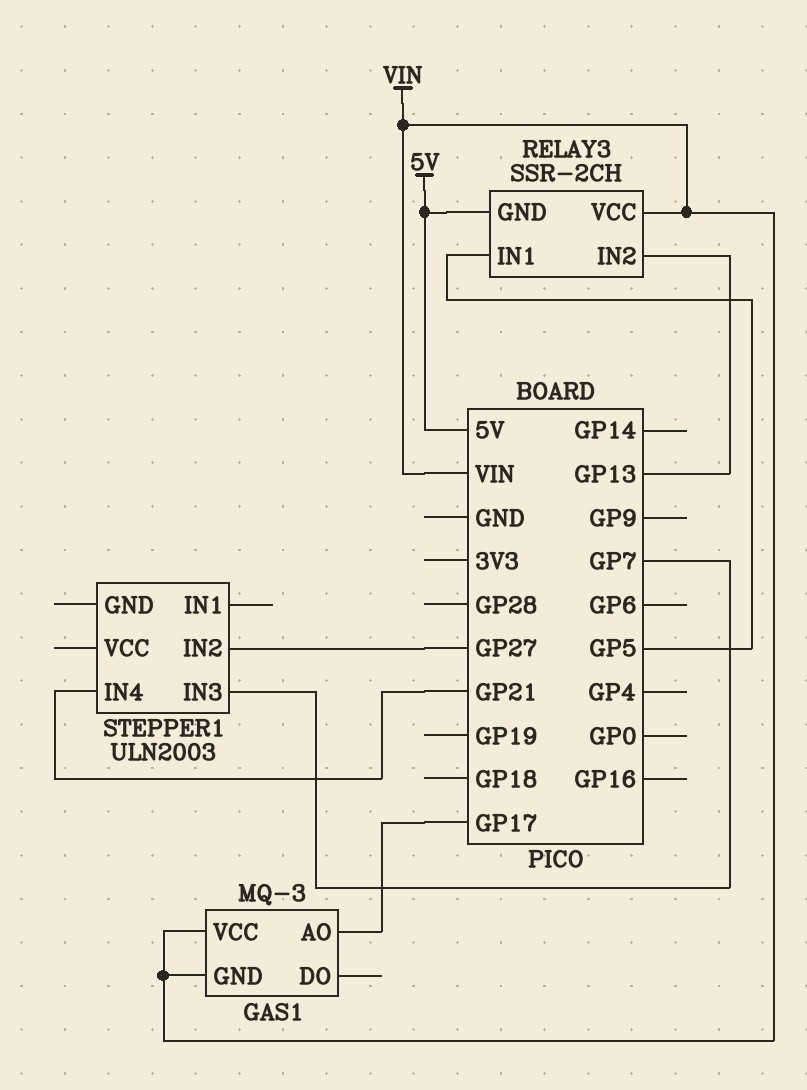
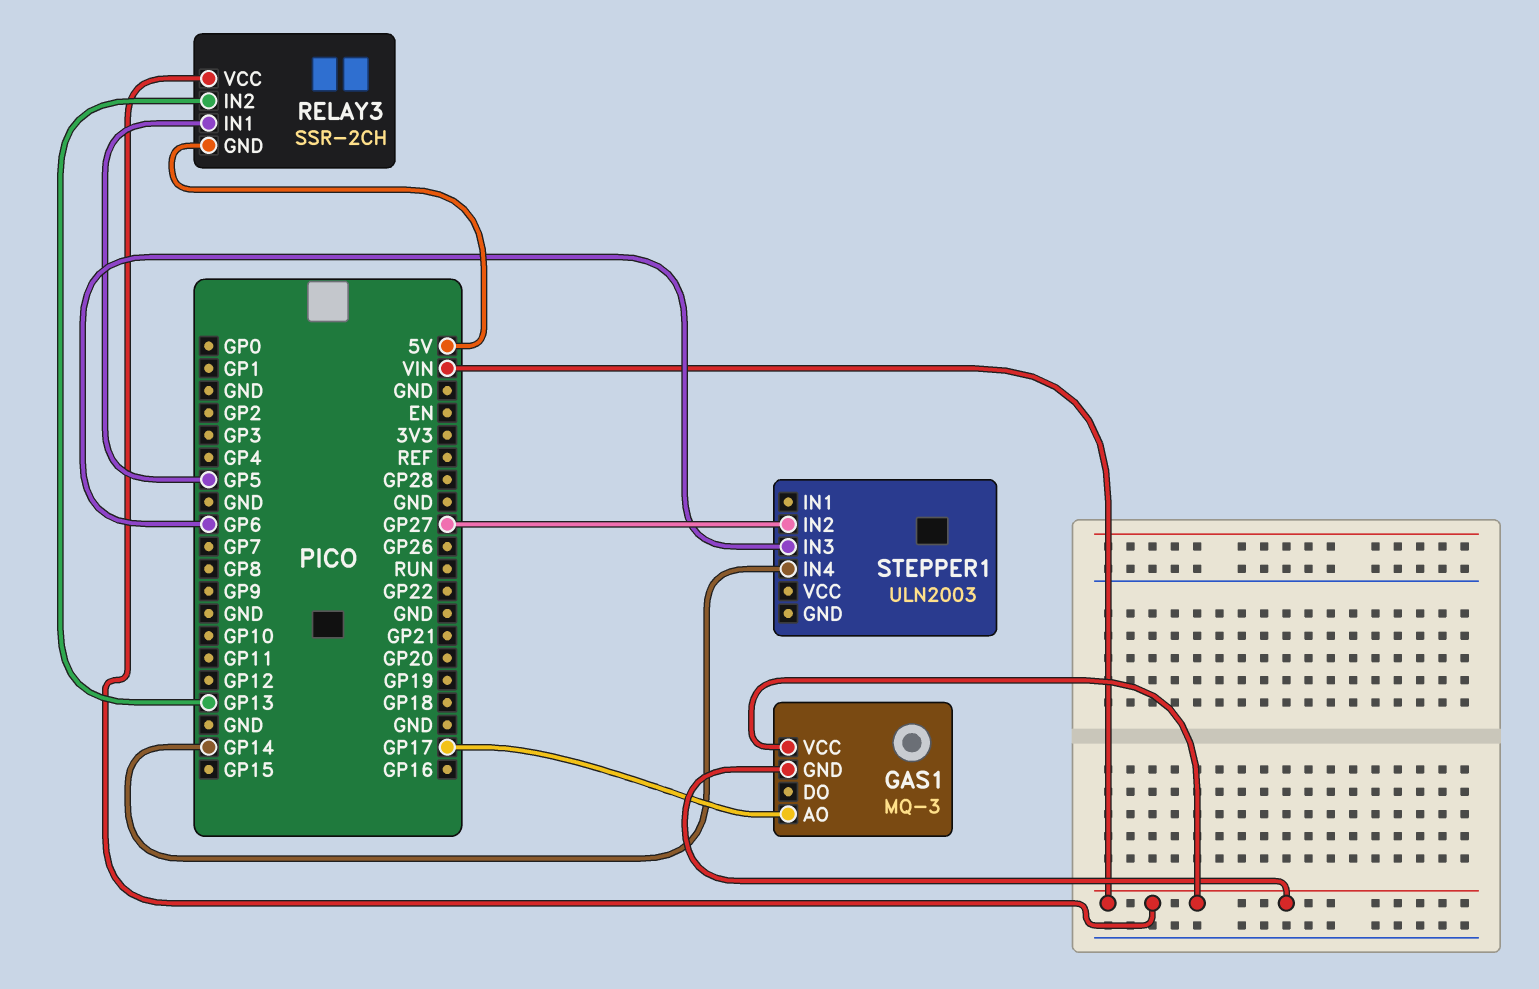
STEPPER1 pin IN3: GP7 -> GP6
STEPPER1 pin IN4: GP21 -> GP14

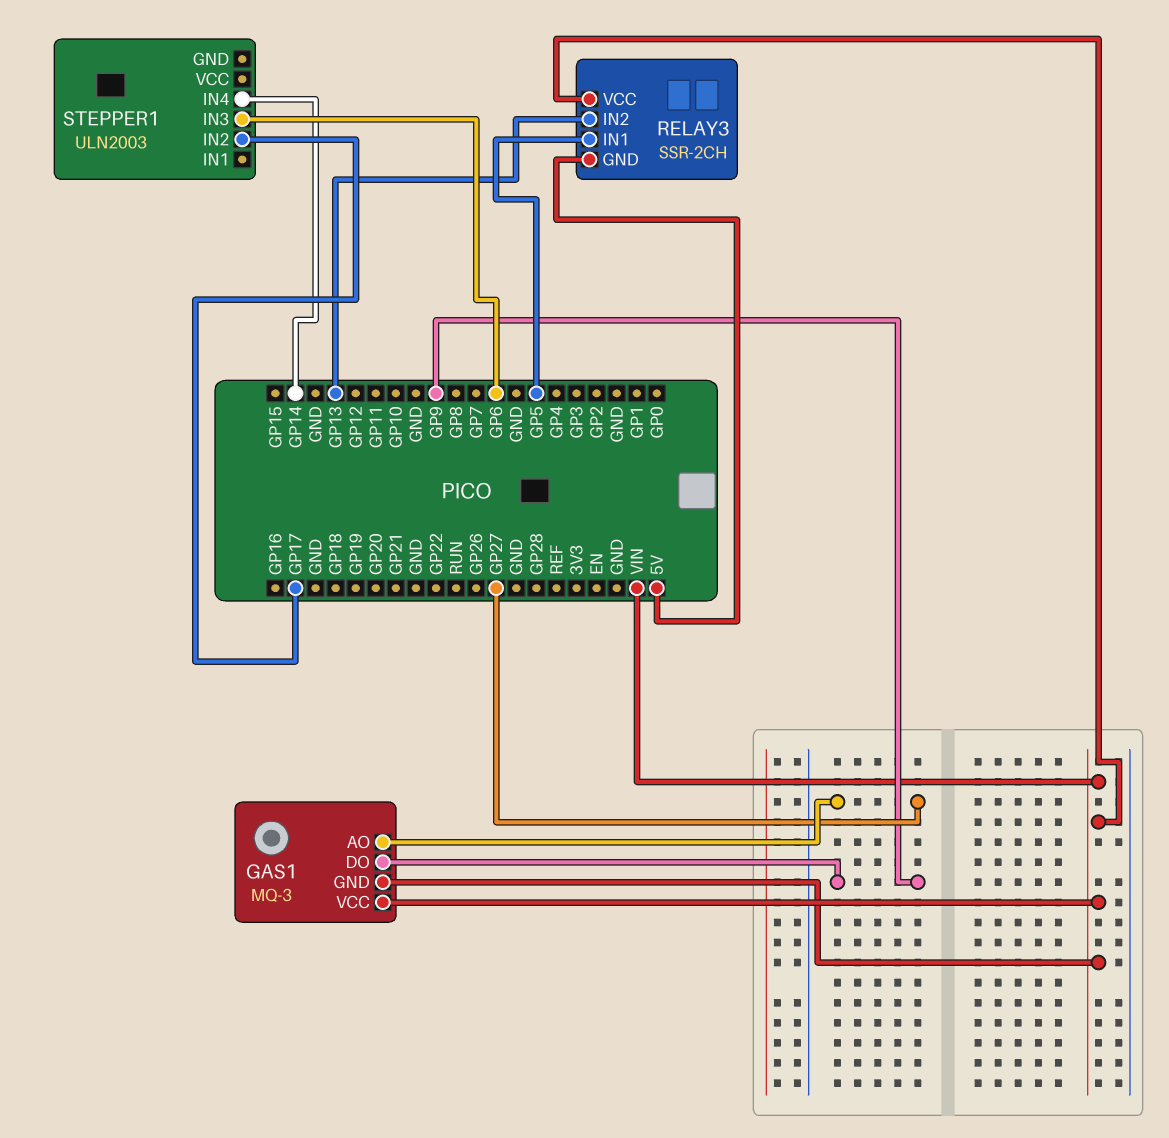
GAS1 pin AO: GP17 -> GP27
GAS1 pin DO: none -> GP9
STEPPER1 pin IN2: GP27 -> GP17

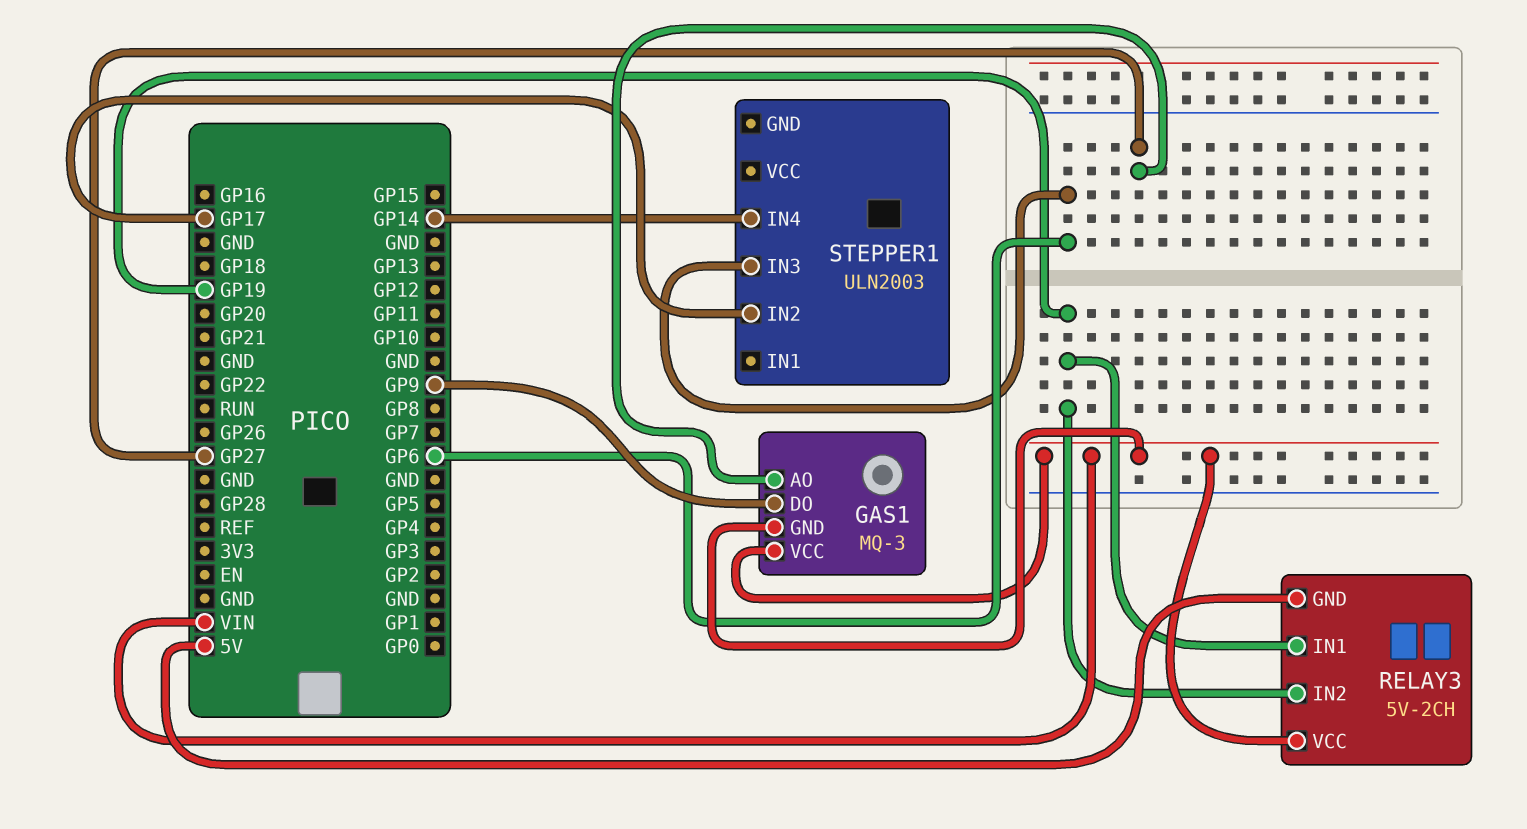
RELAY3: SSR-2CH -> 5V-2CH
RELAY3 pin IN1: GP5 -> GP19
RELAY3 pin IN2: GP13 -> GP19

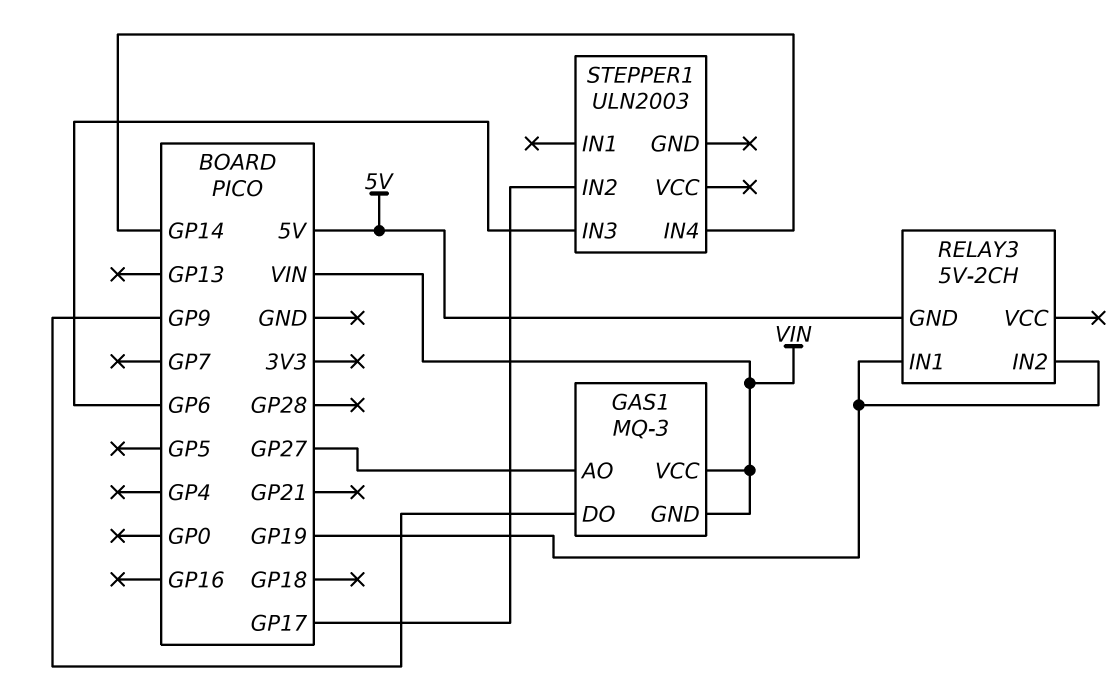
RELAY3 pin VCC: VIN -> none

